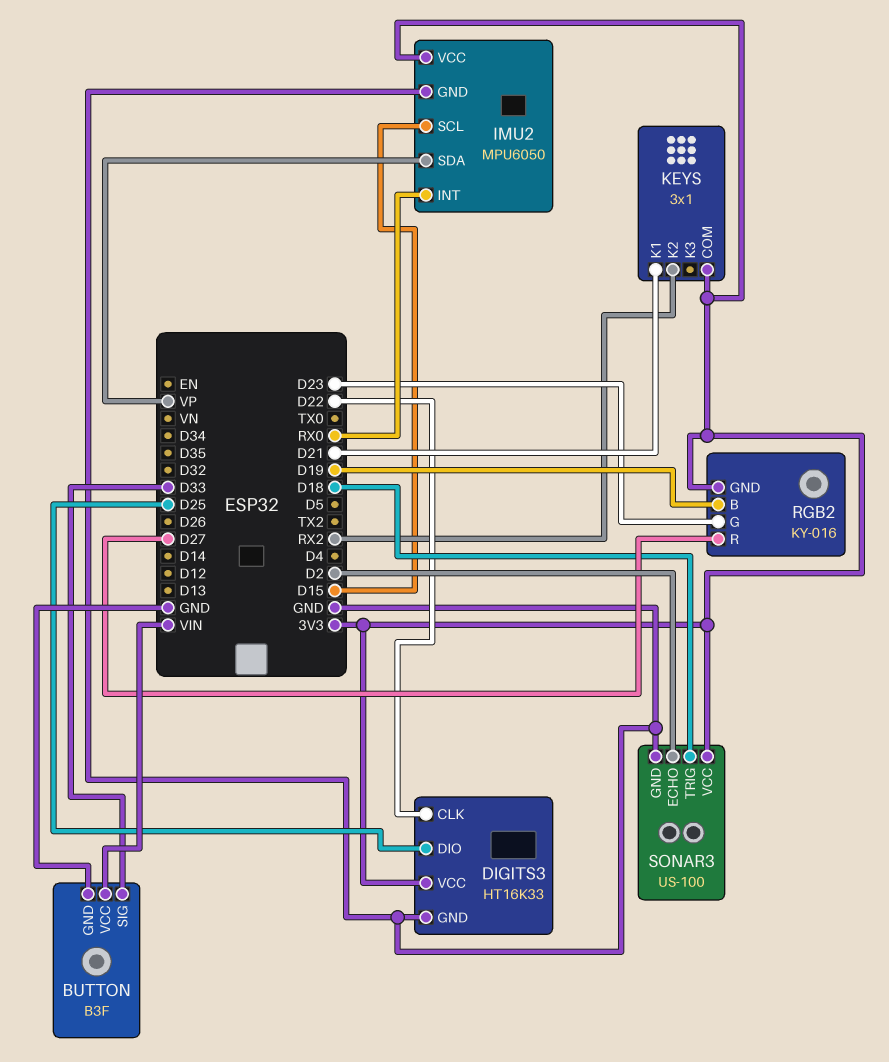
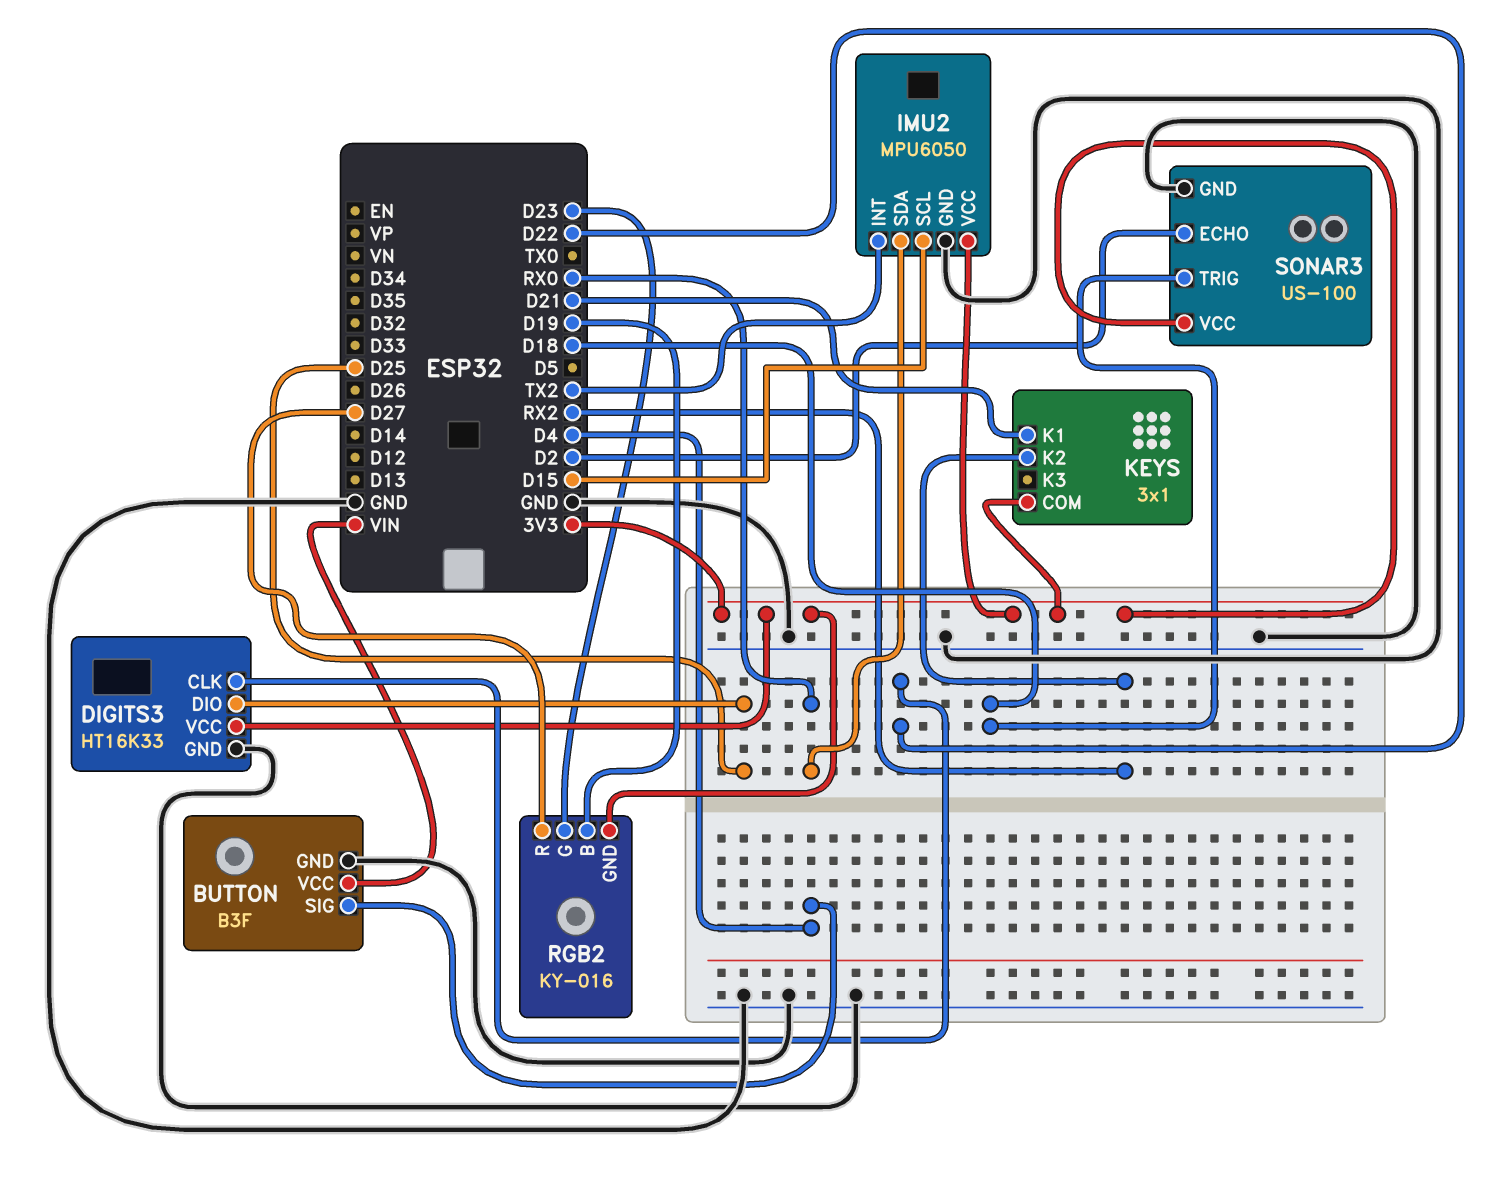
BUTTON pin SIG: D33 -> D4
IMU2 pin INT: RX0 -> TX2
IMU2 pin SDA: VP -> RX0

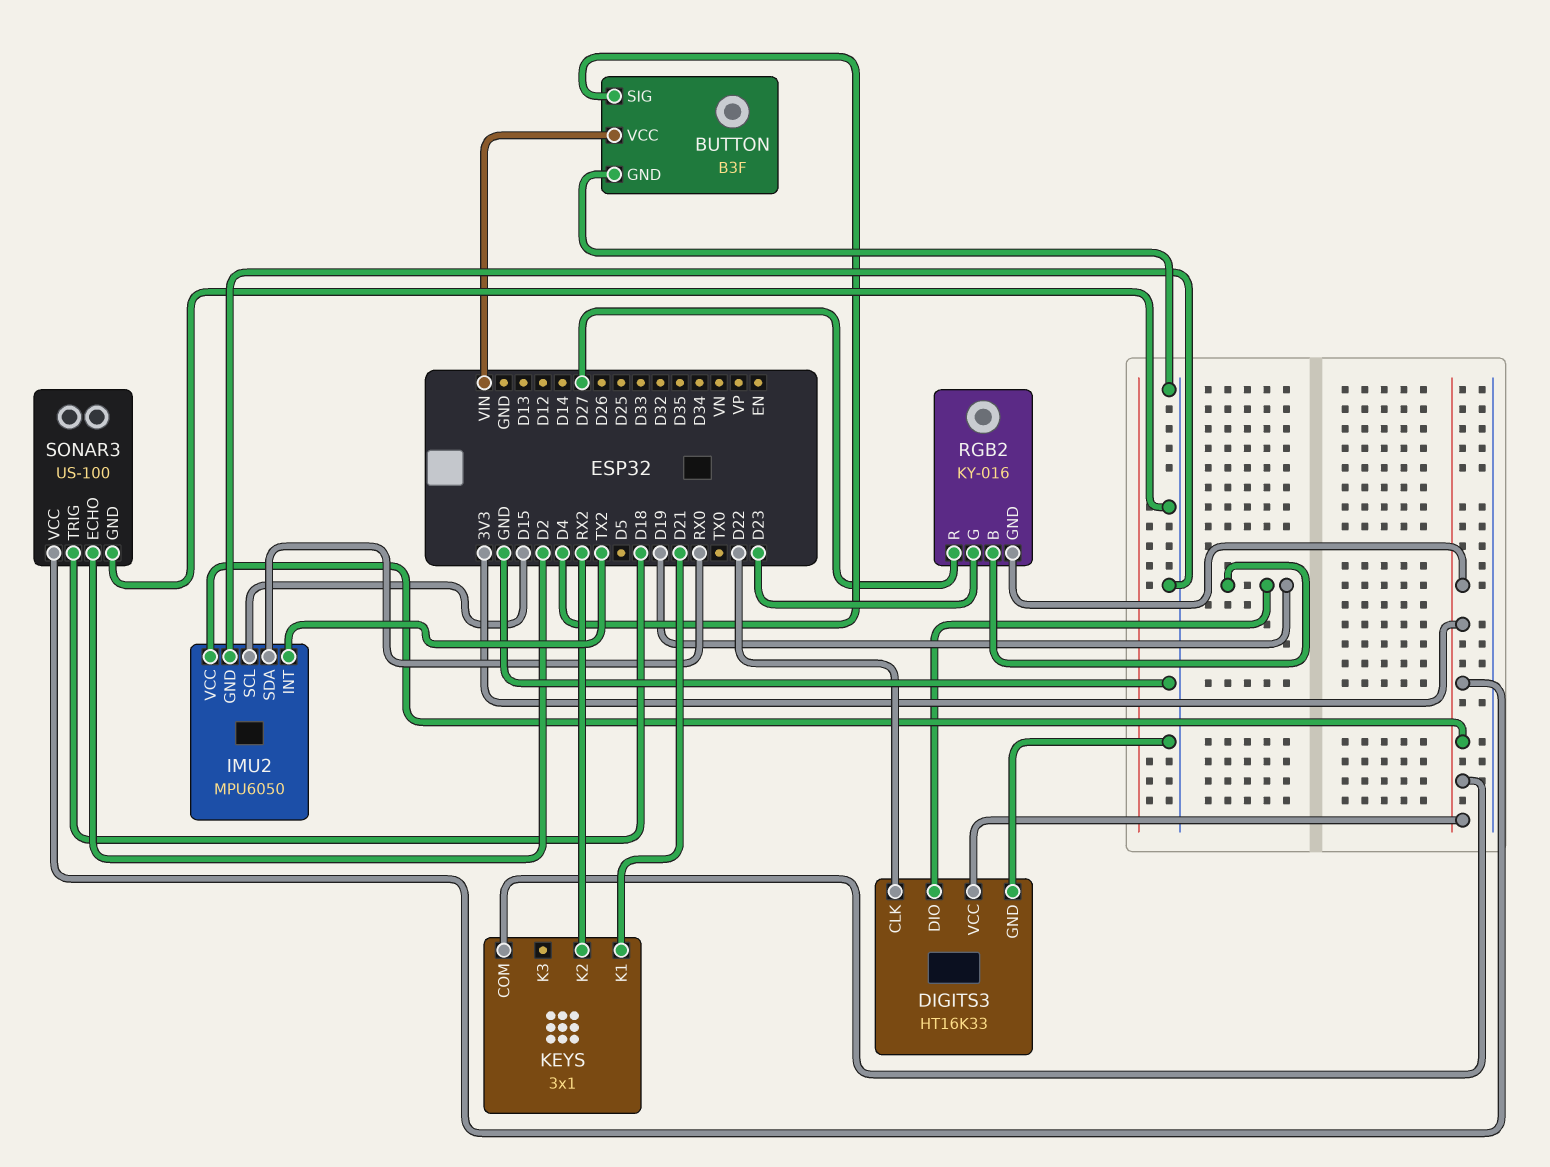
DIGITS3 pin DIO: D25 -> D19

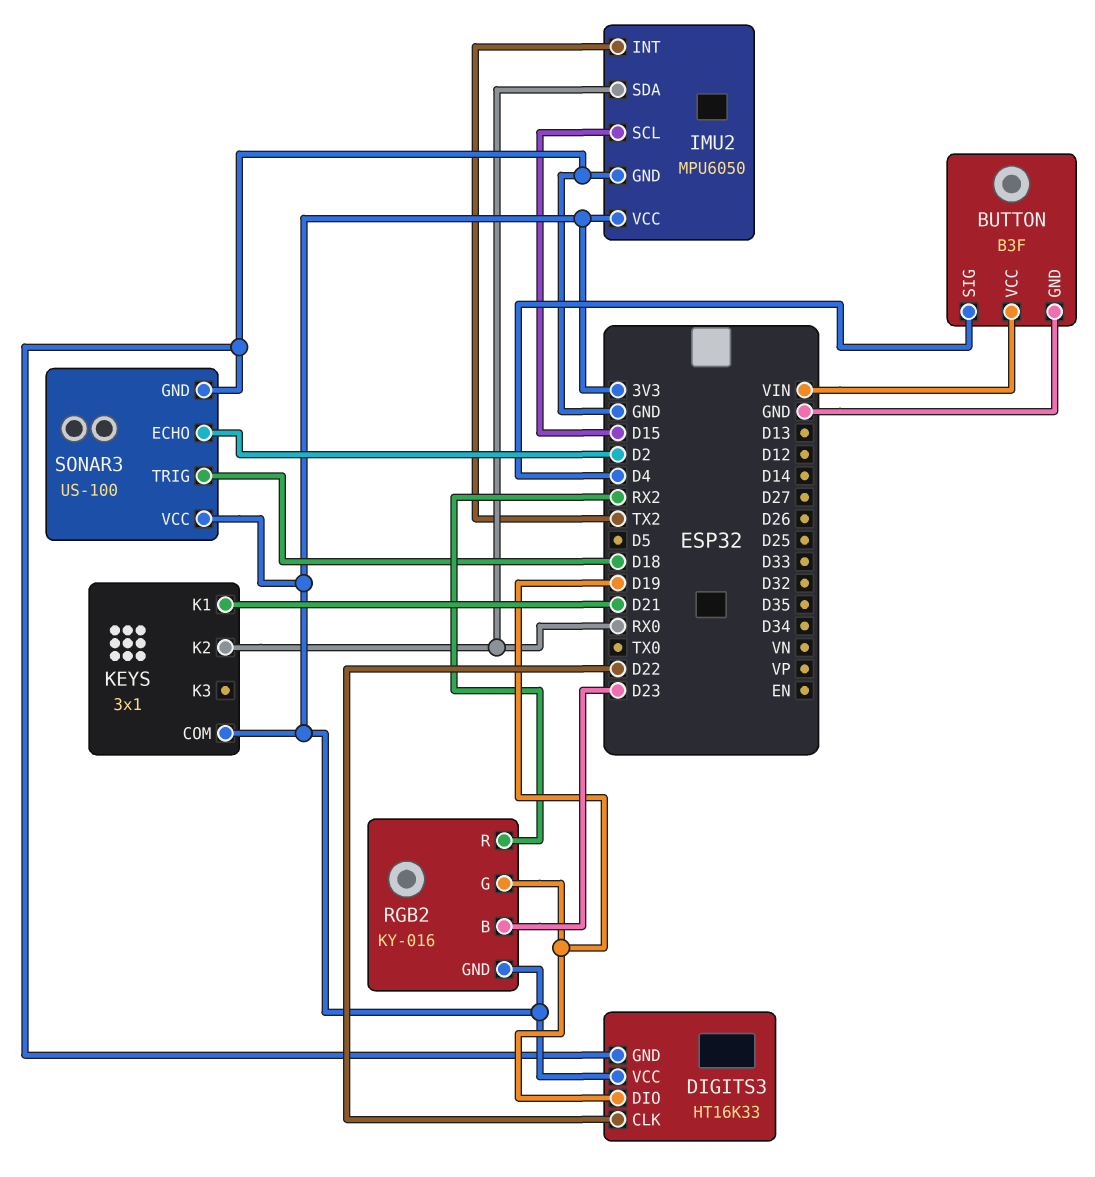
KEYS pin K2: RX2 -> RX0
RGB2 pin B: D19 -> D23
RGB2 pin G: D23 -> D19
RGB2 pin R: D27 -> RX2

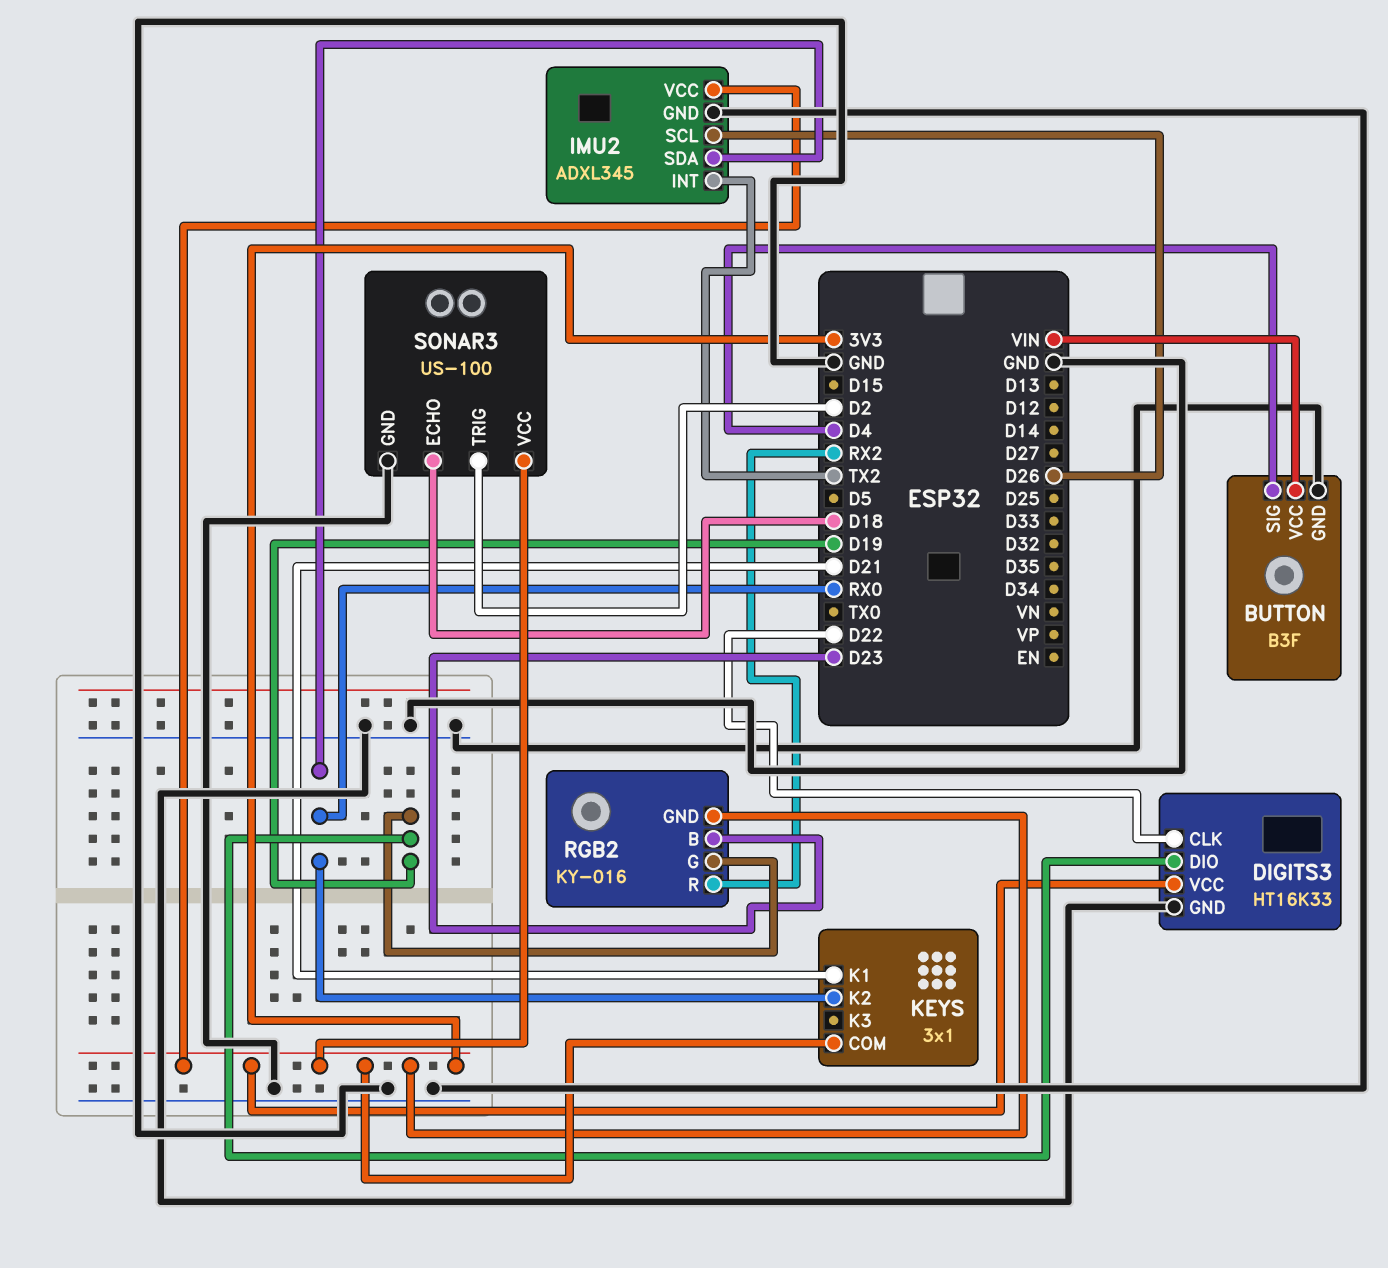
IMU2: MPU6050 -> ADXL345
IMU2 pin SCL: D15 -> D26
SONAR3 pin ECHO: D2 -> D18
SONAR3 pin TRIG: D18 -> D2

